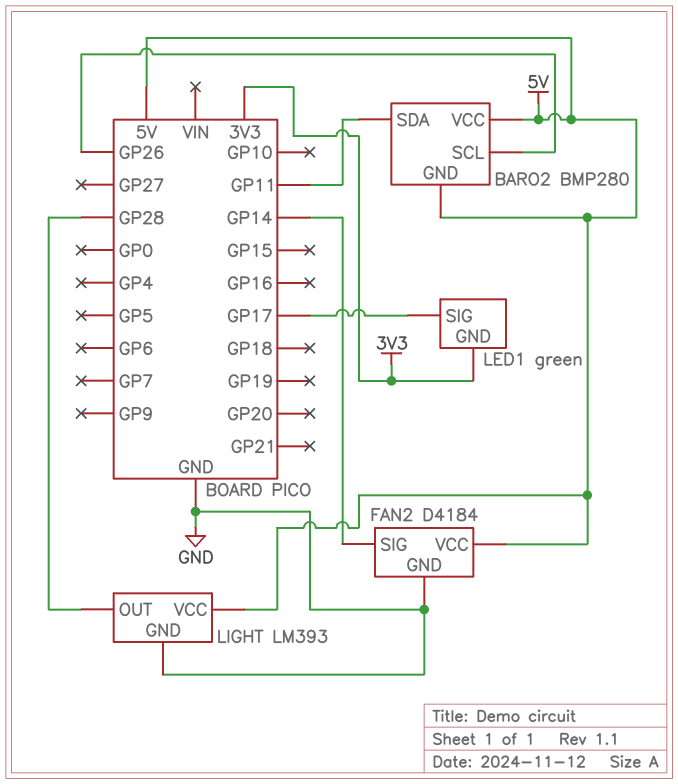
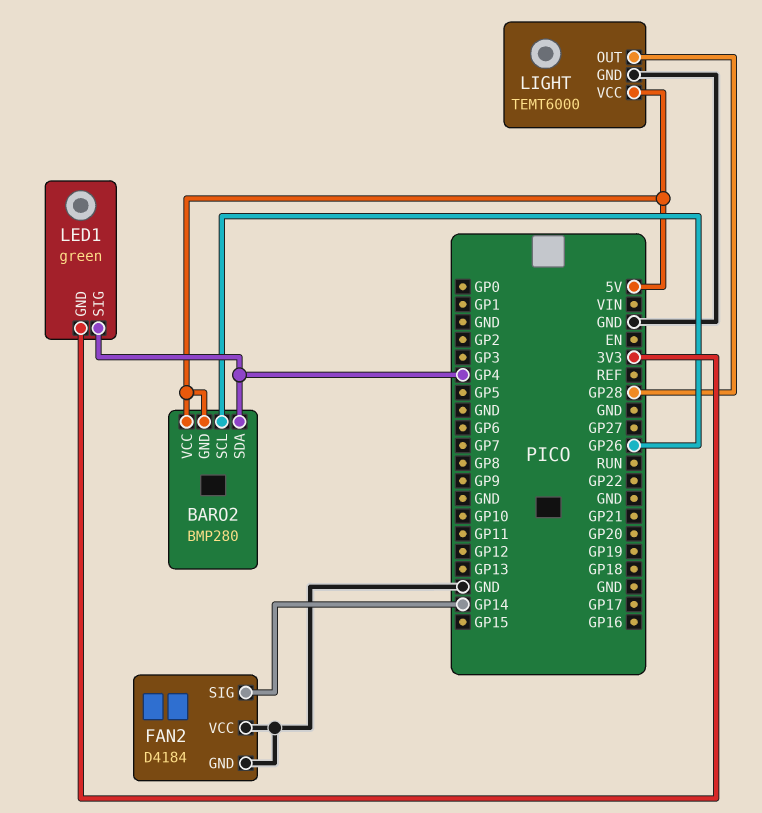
BARO2 pin SDA: GP11 -> GP4
FAN2 pin VCC: 5V -> GND
LED1 pin SIG: GP17 -> GP4
LIGHT: LM393 -> TEMT6000

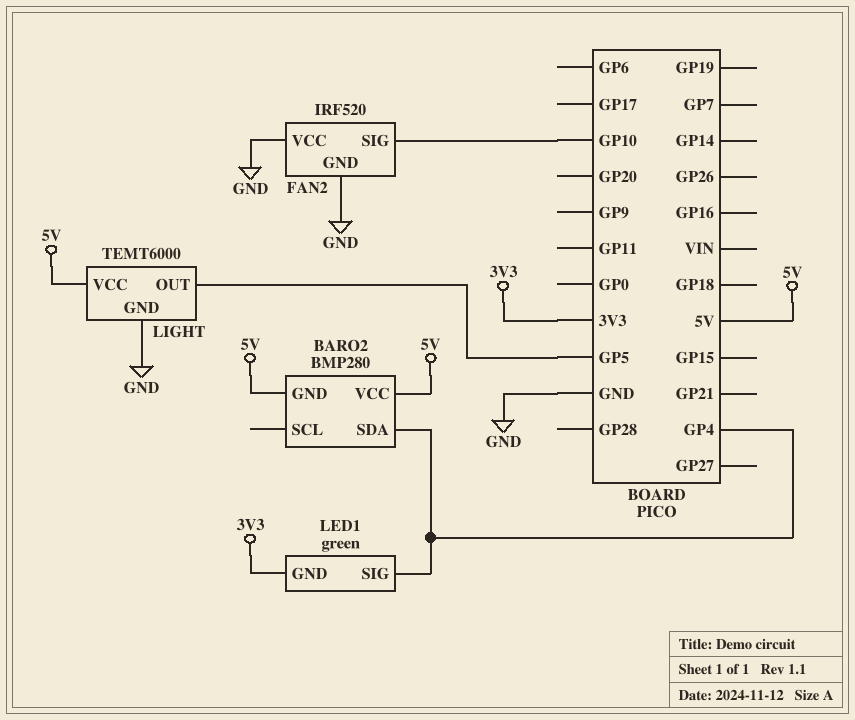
BARO2 pin SCL: GP26 -> none
FAN2: D4184 -> IRF520
FAN2 pin SIG: GP14 -> GP10
LIGHT pin OUT: GP28 -> GP5

